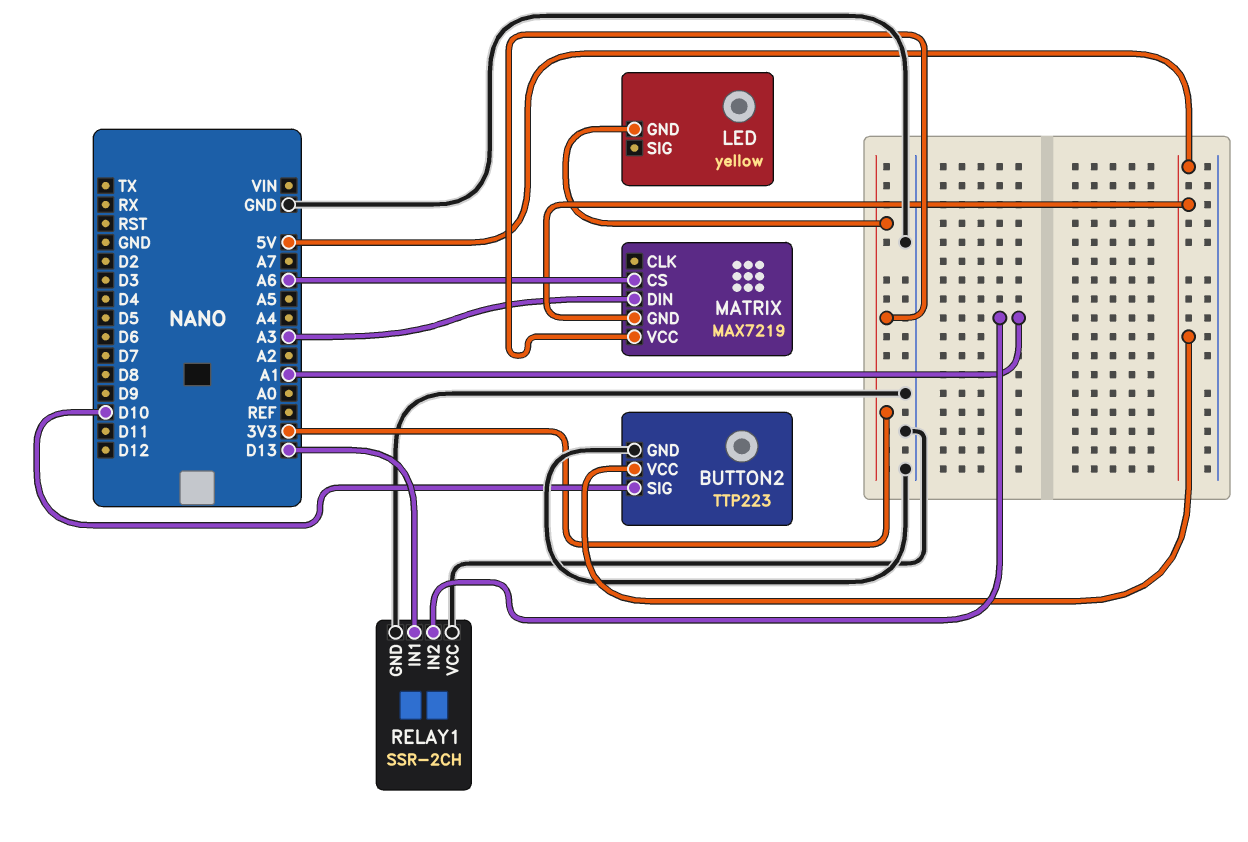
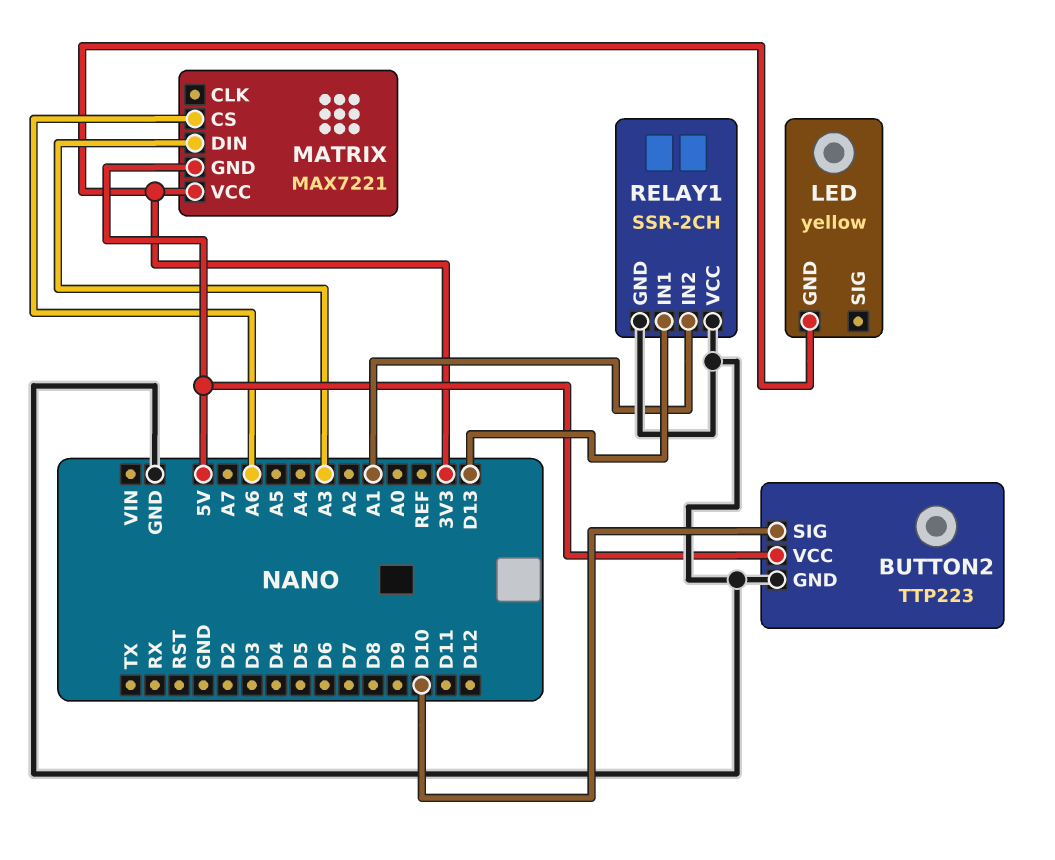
MATRIX: MAX7219 -> MAX7221

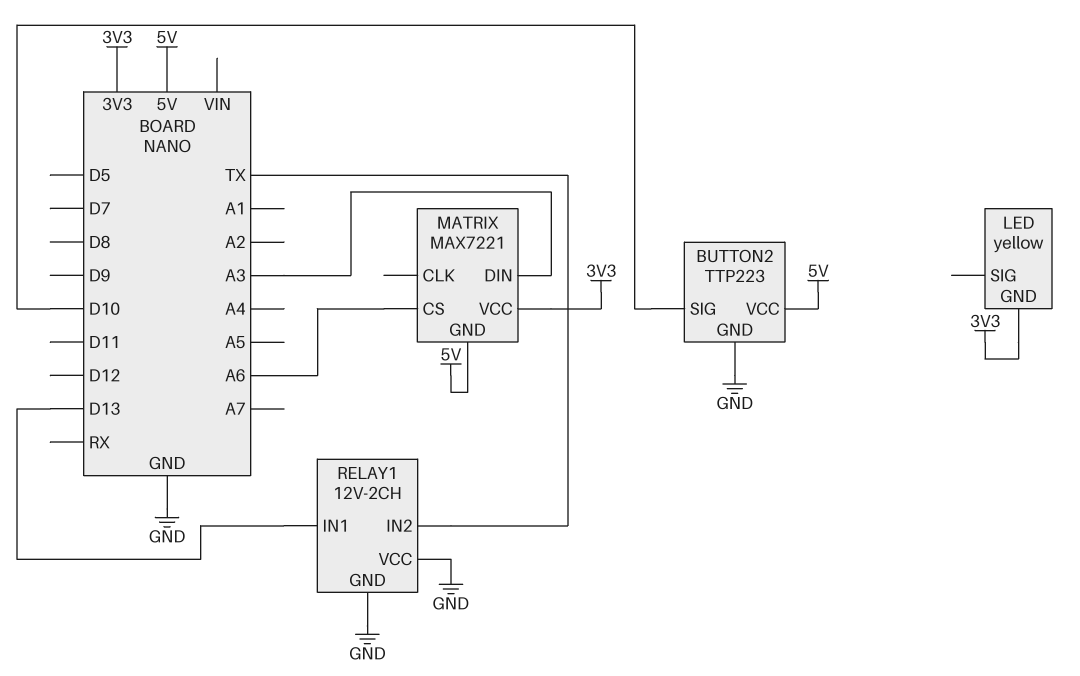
RELAY1: SSR-2CH -> 12V-2CH
RELAY1 pin IN2: A1 -> TX

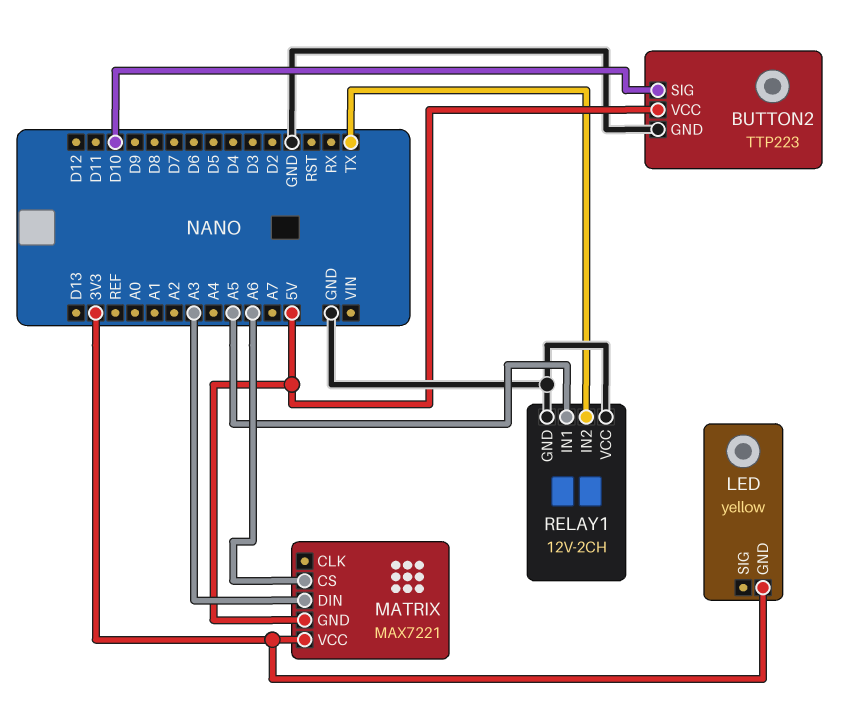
RELAY1 pin IN1: D13 -> A5

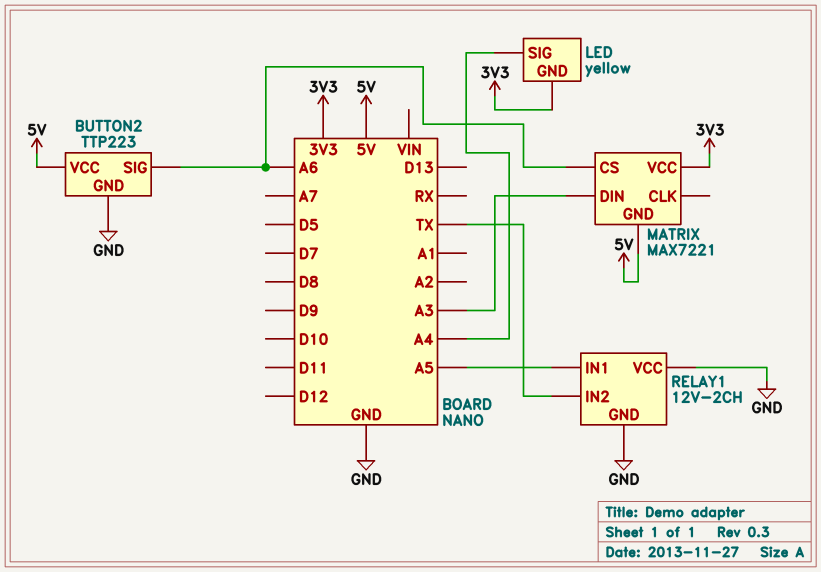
BUTTON2 pin SIG: D10 -> A6
LED pin SIG: none -> A4

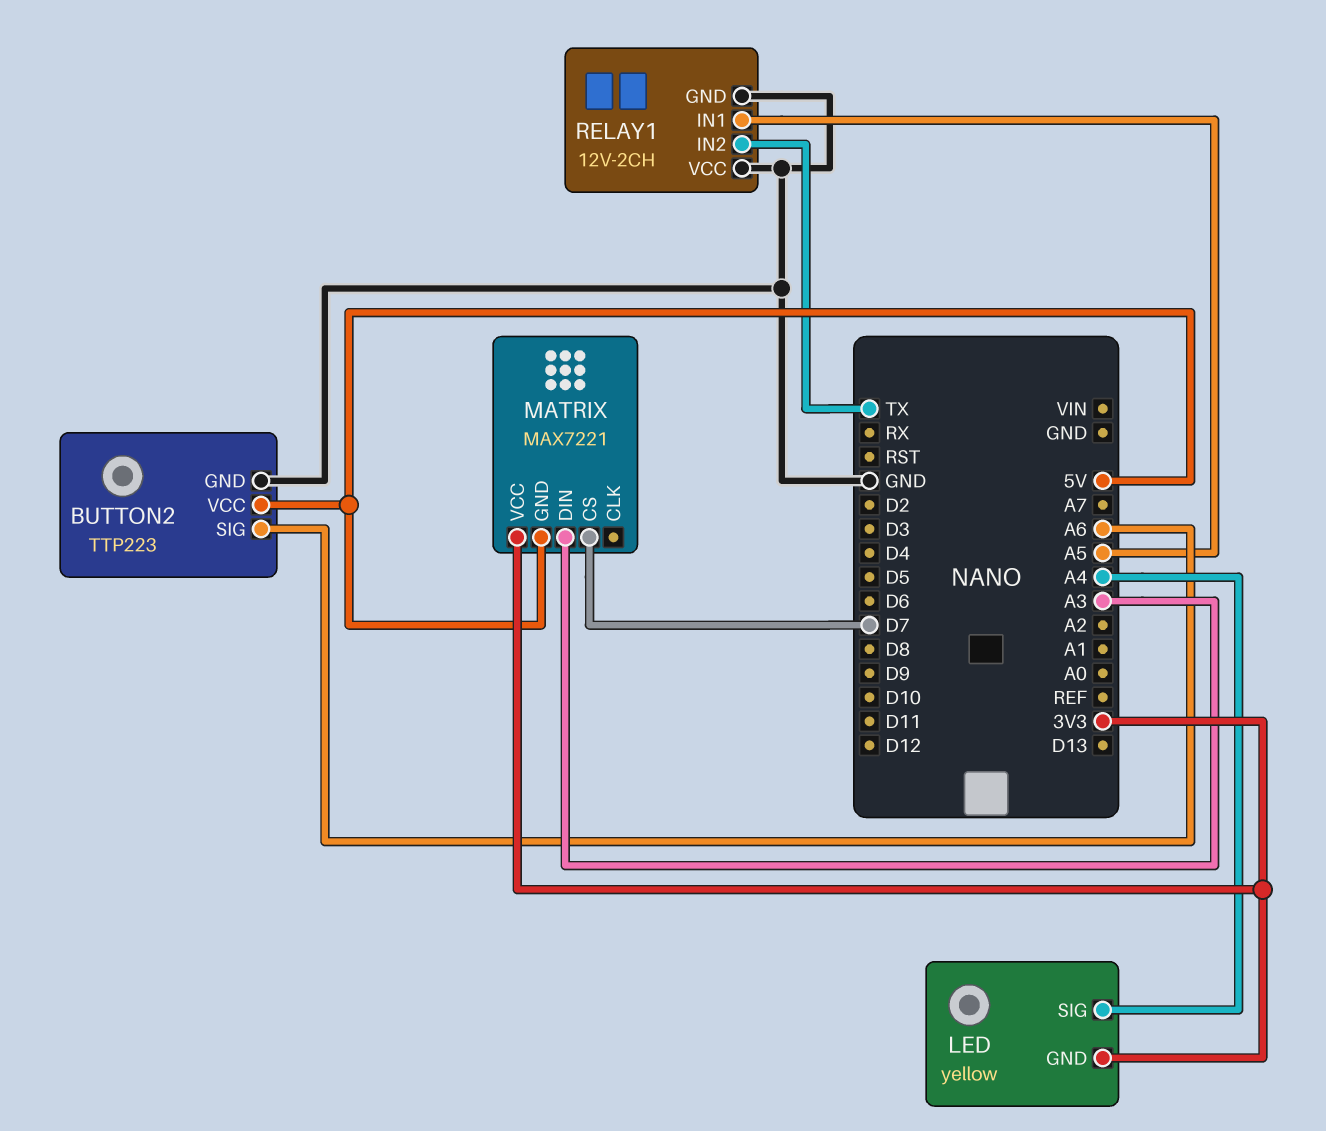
MATRIX pin CS: A6 -> D7

